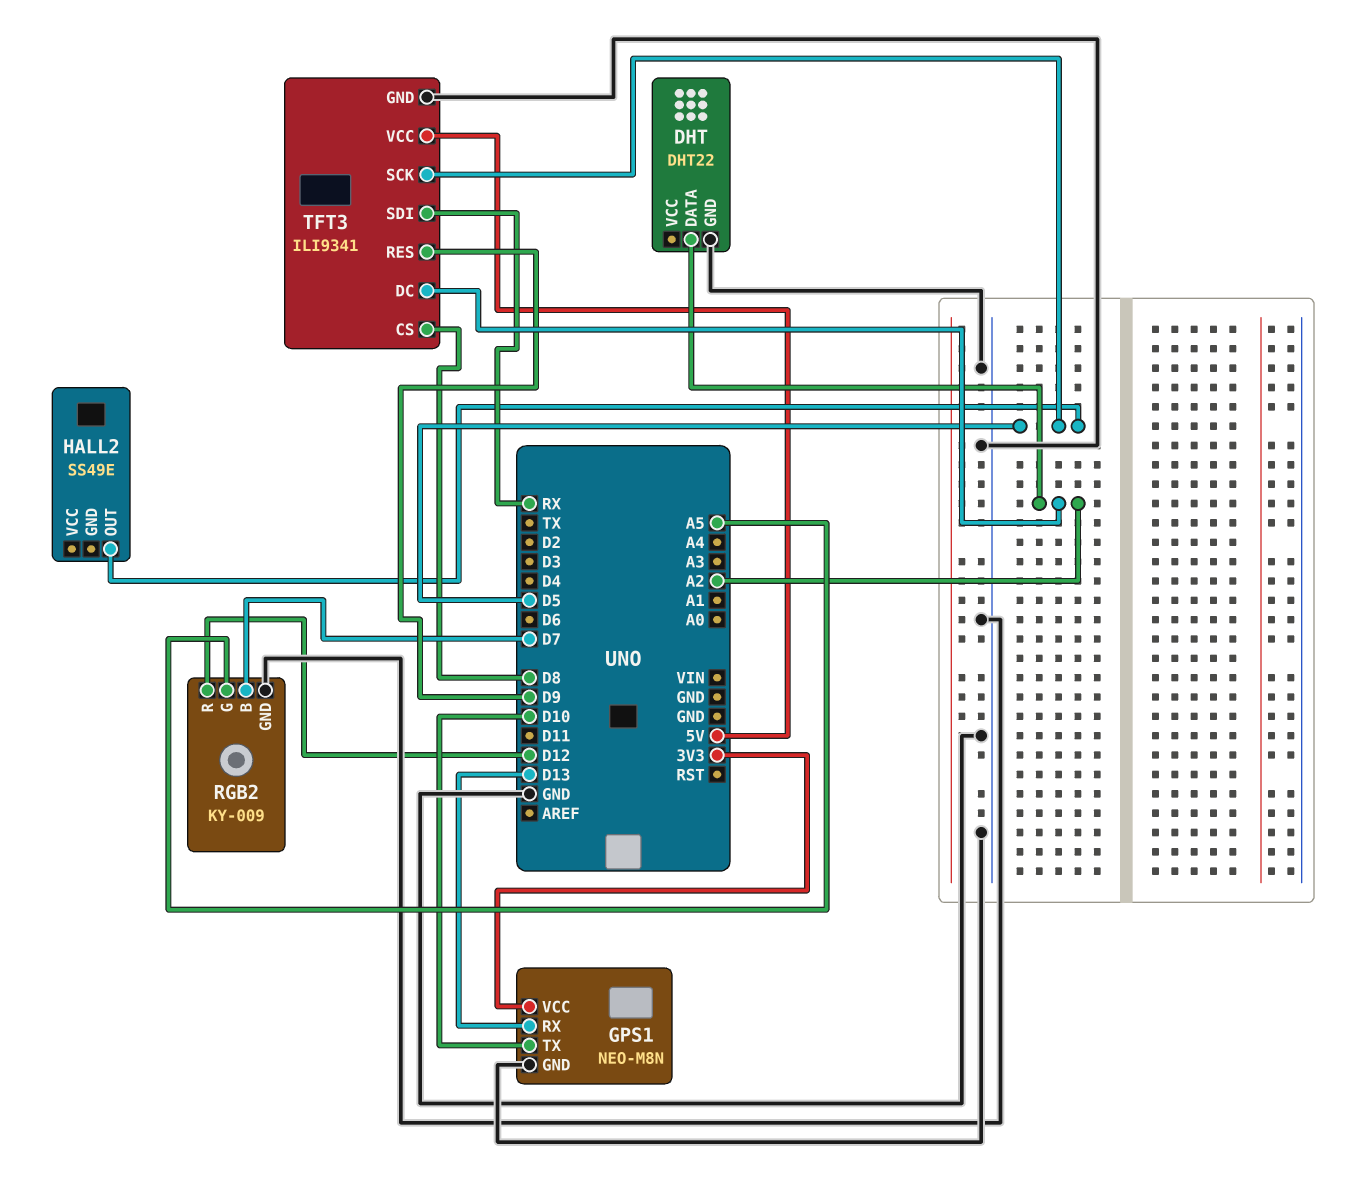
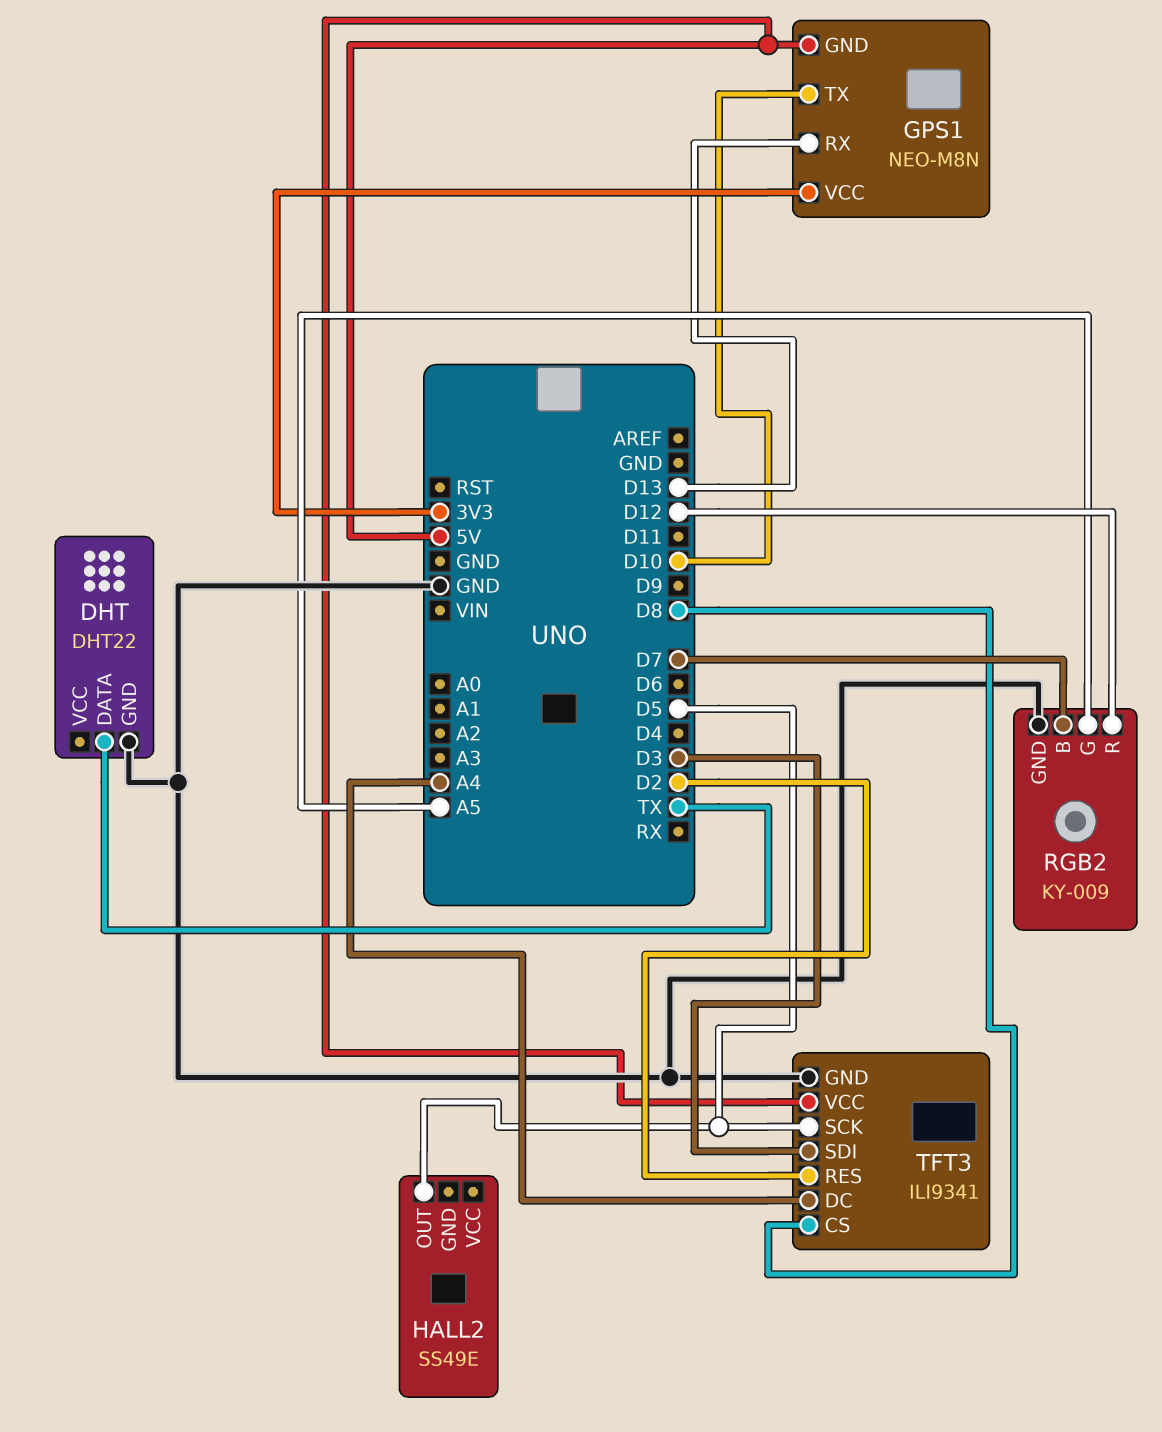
DHT pin DATA: A2 -> TX
GPS1 pin GND: GND -> 5V
TFT3 pin DC: A2 -> A4
TFT3 pin RES: D9 -> D2
TFT3 pin SDI: RX -> D3

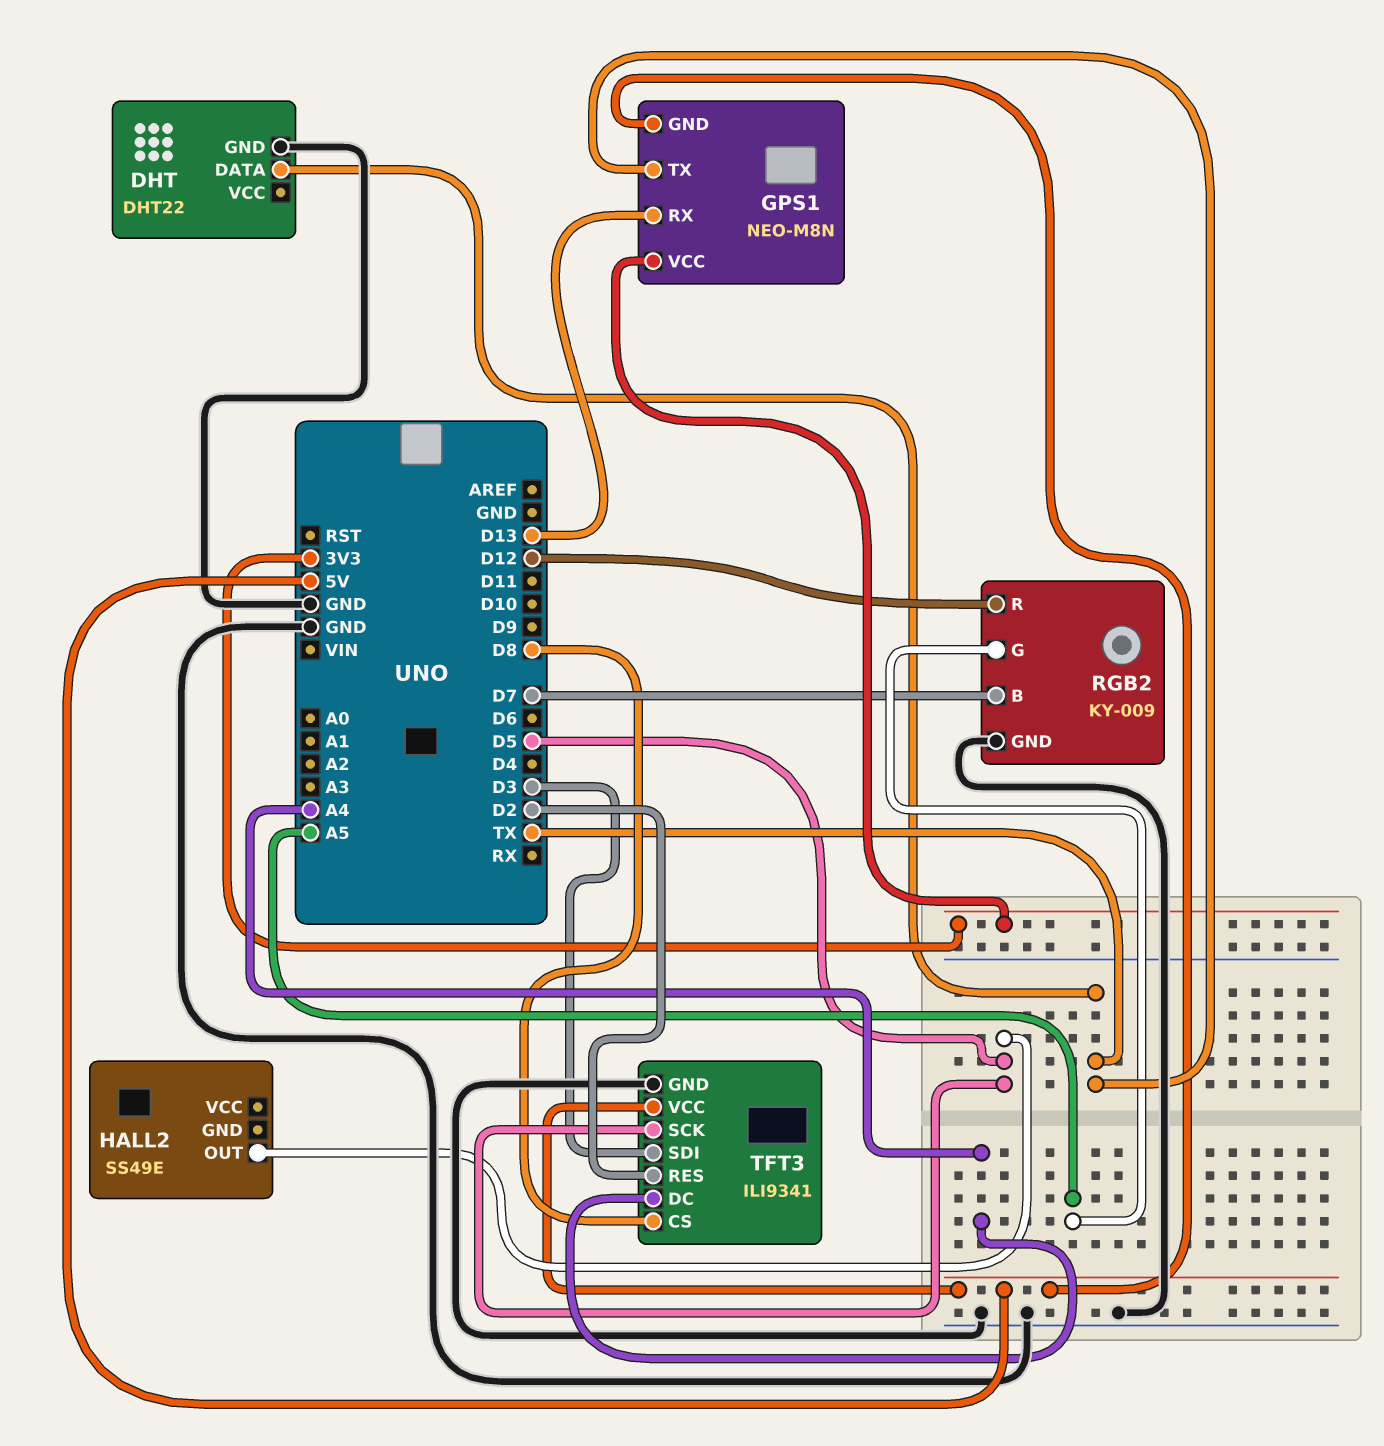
GPS1 pin TX: D10 -> TX

